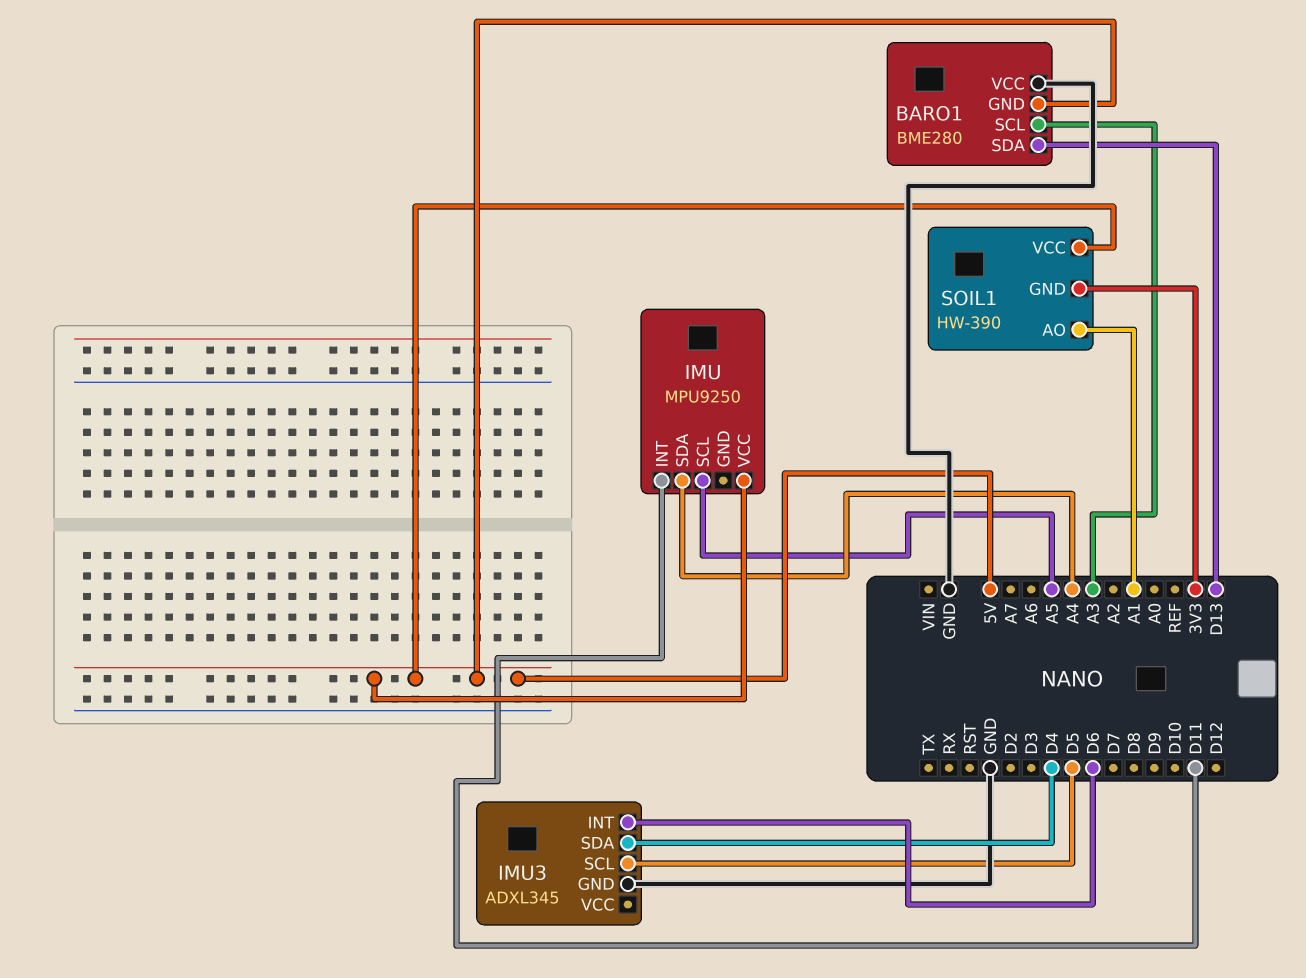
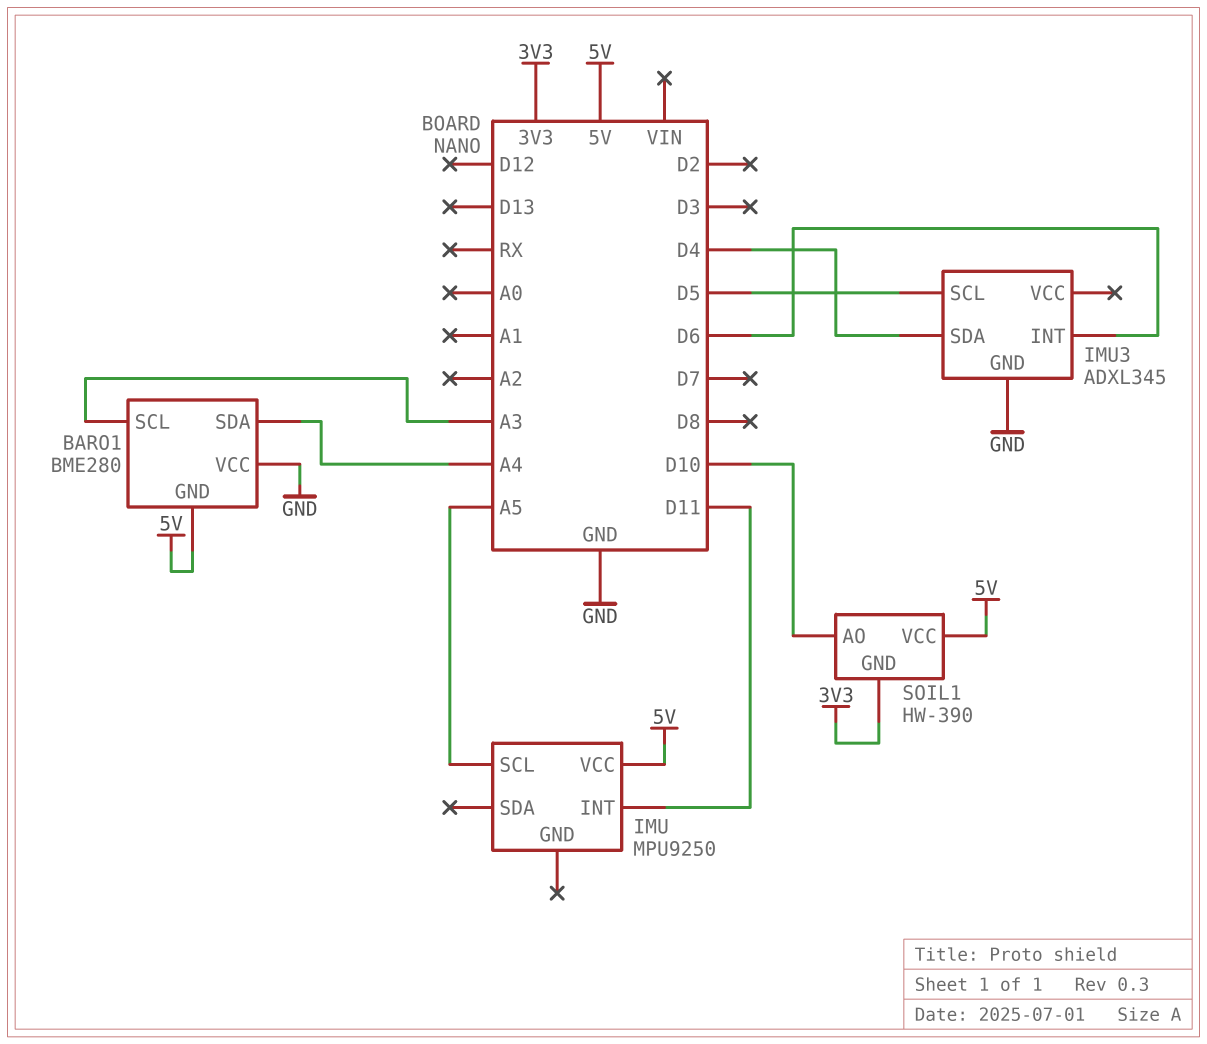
BARO1 pin SDA: D13 -> A4
IMU pin SDA: A4 -> none
SOIL1 pin AO: A1 -> D10

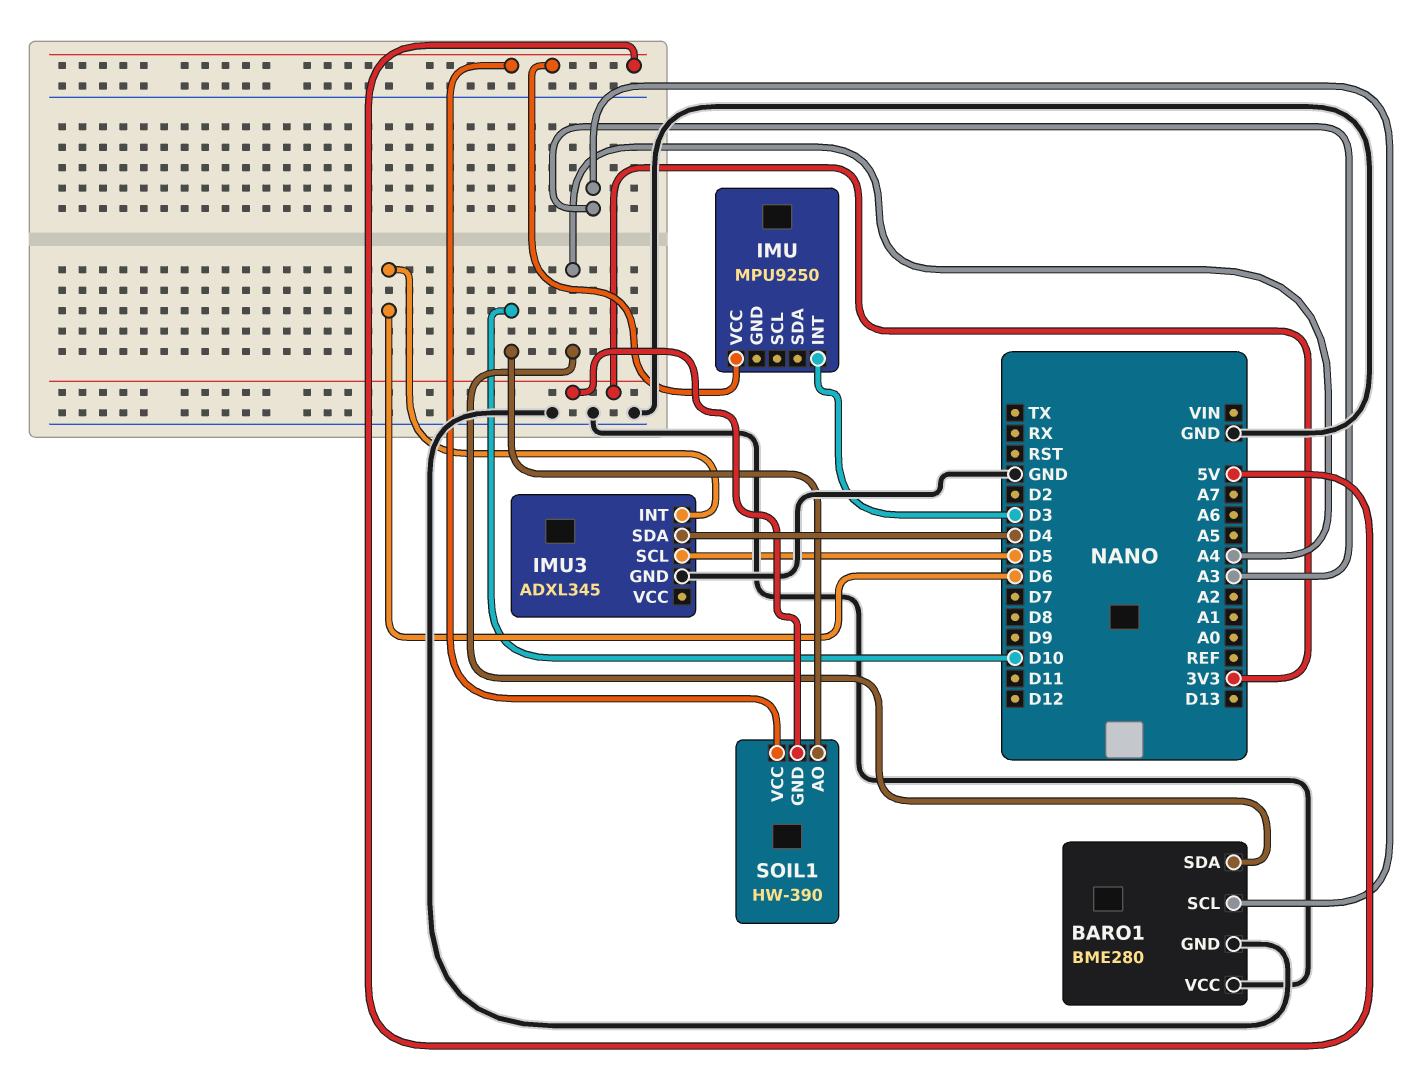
BARO1 pin GND: 5V -> GND
IMU pin INT: D11 -> D3
IMU pin SCL: A5 -> none

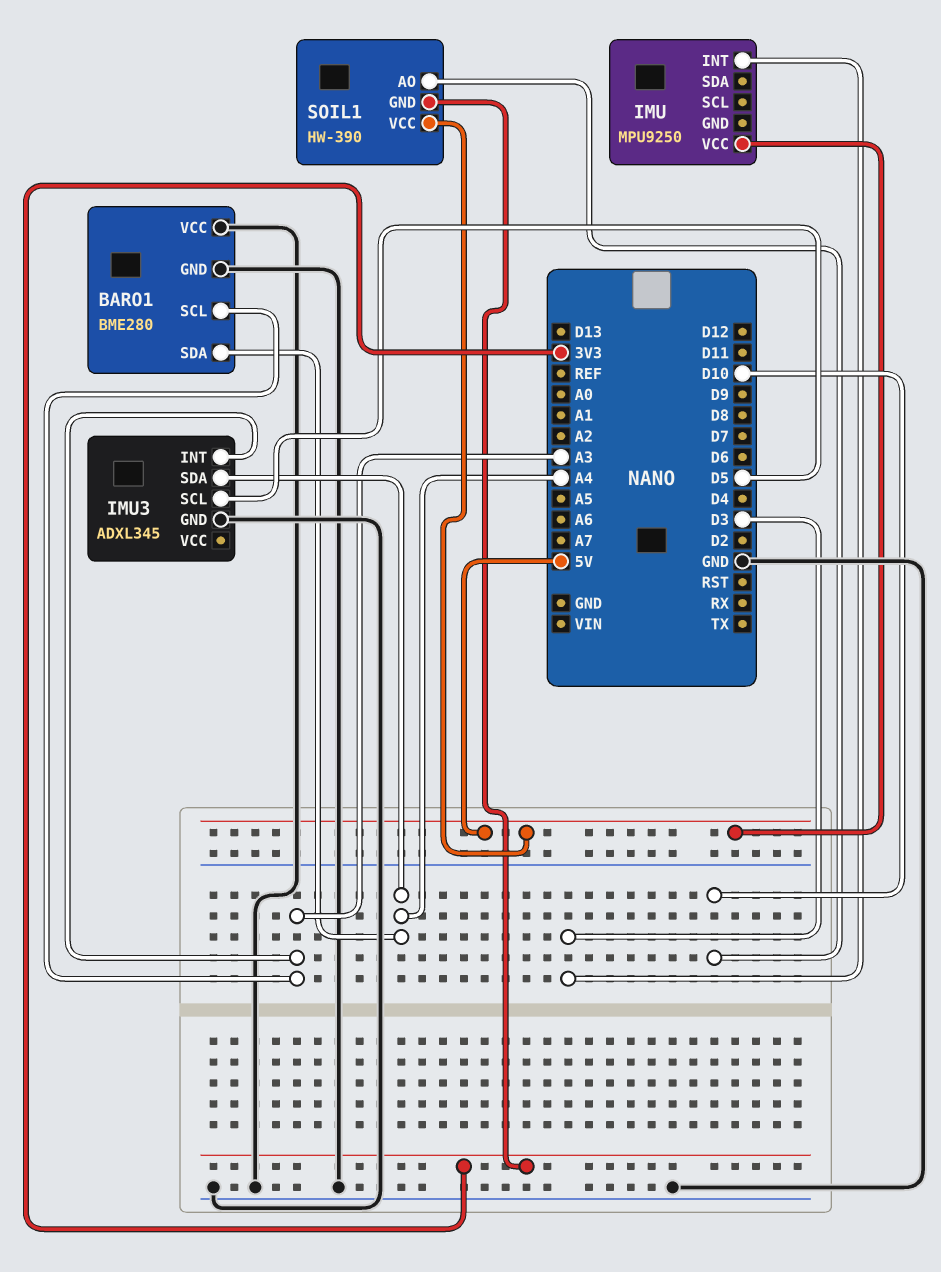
IMU3 pin INT: D6 -> A3
IMU3 pin SDA: D4 -> A4

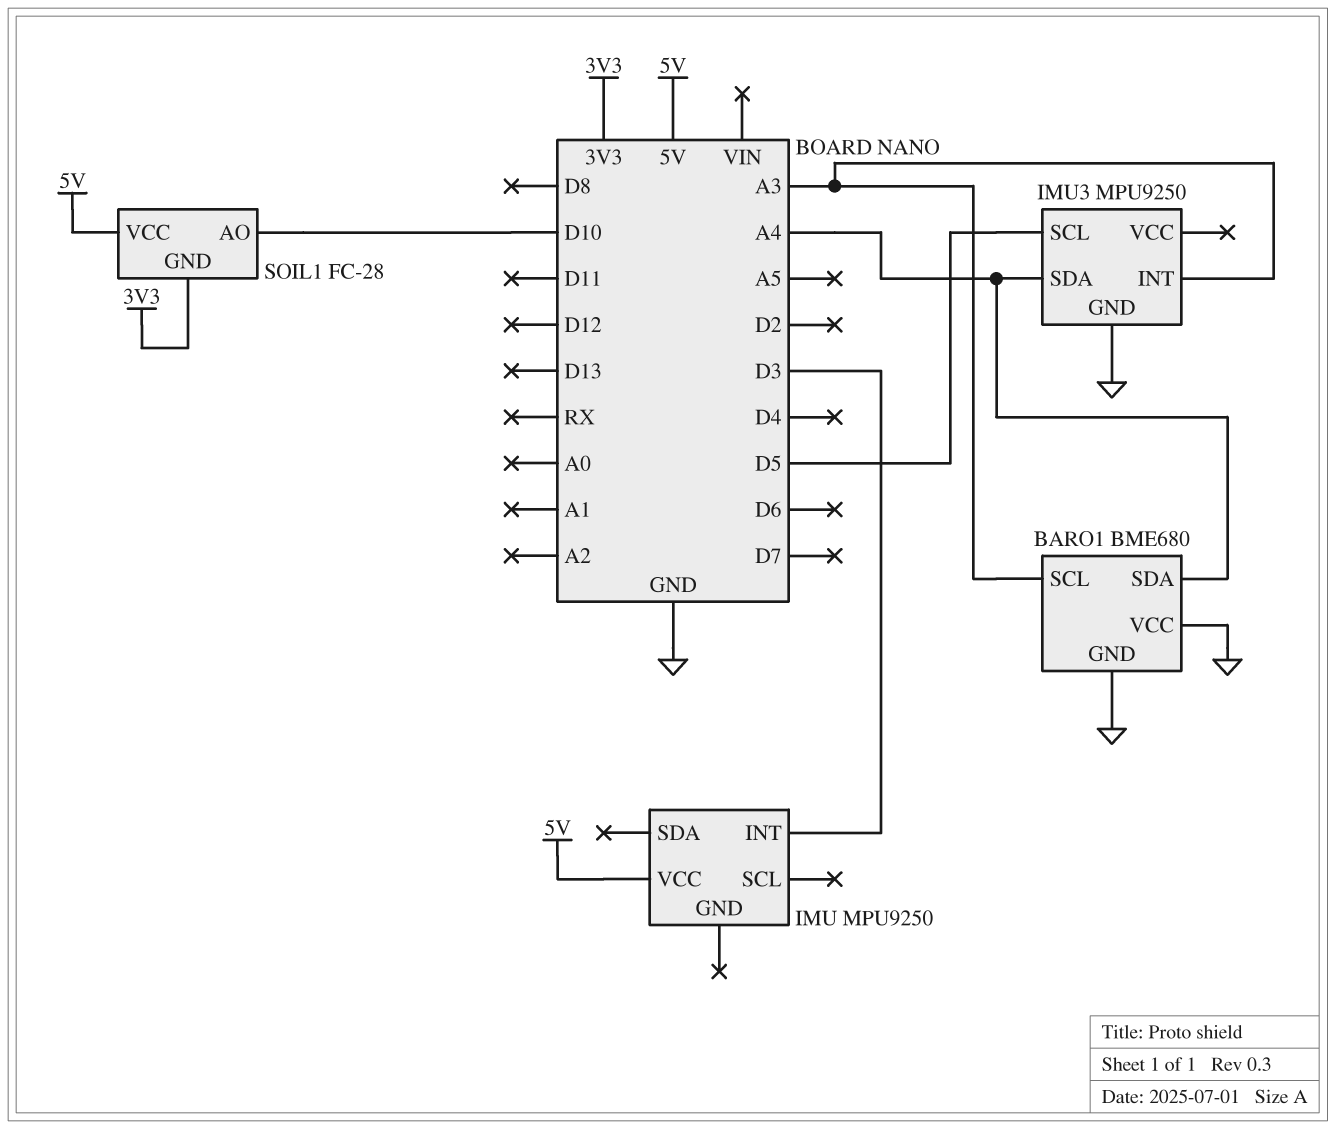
BARO1: BME280 -> BME680
IMU3: ADXL345 -> MPU9250
SOIL1: HW-390 -> FC-28

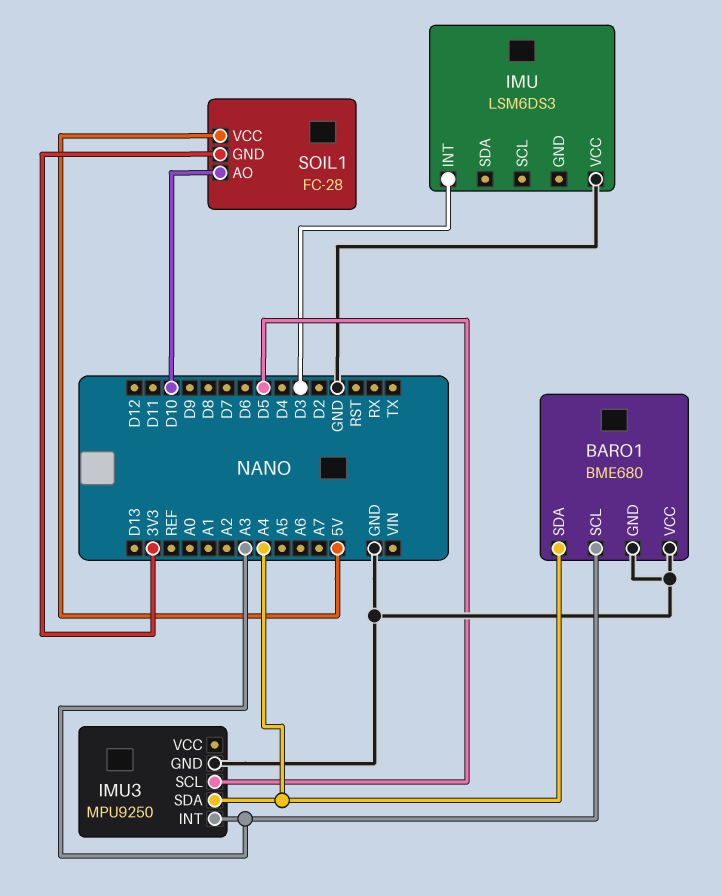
IMU: MPU9250 -> LSM6DS3
IMU pin VCC: 5V -> GND

